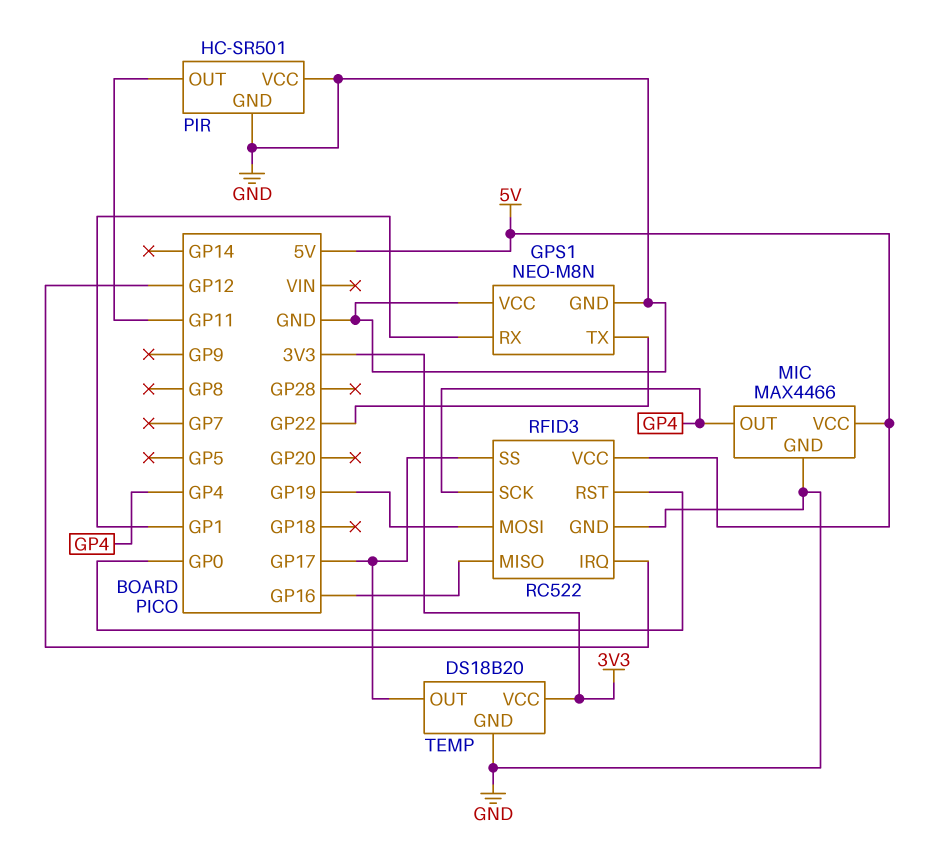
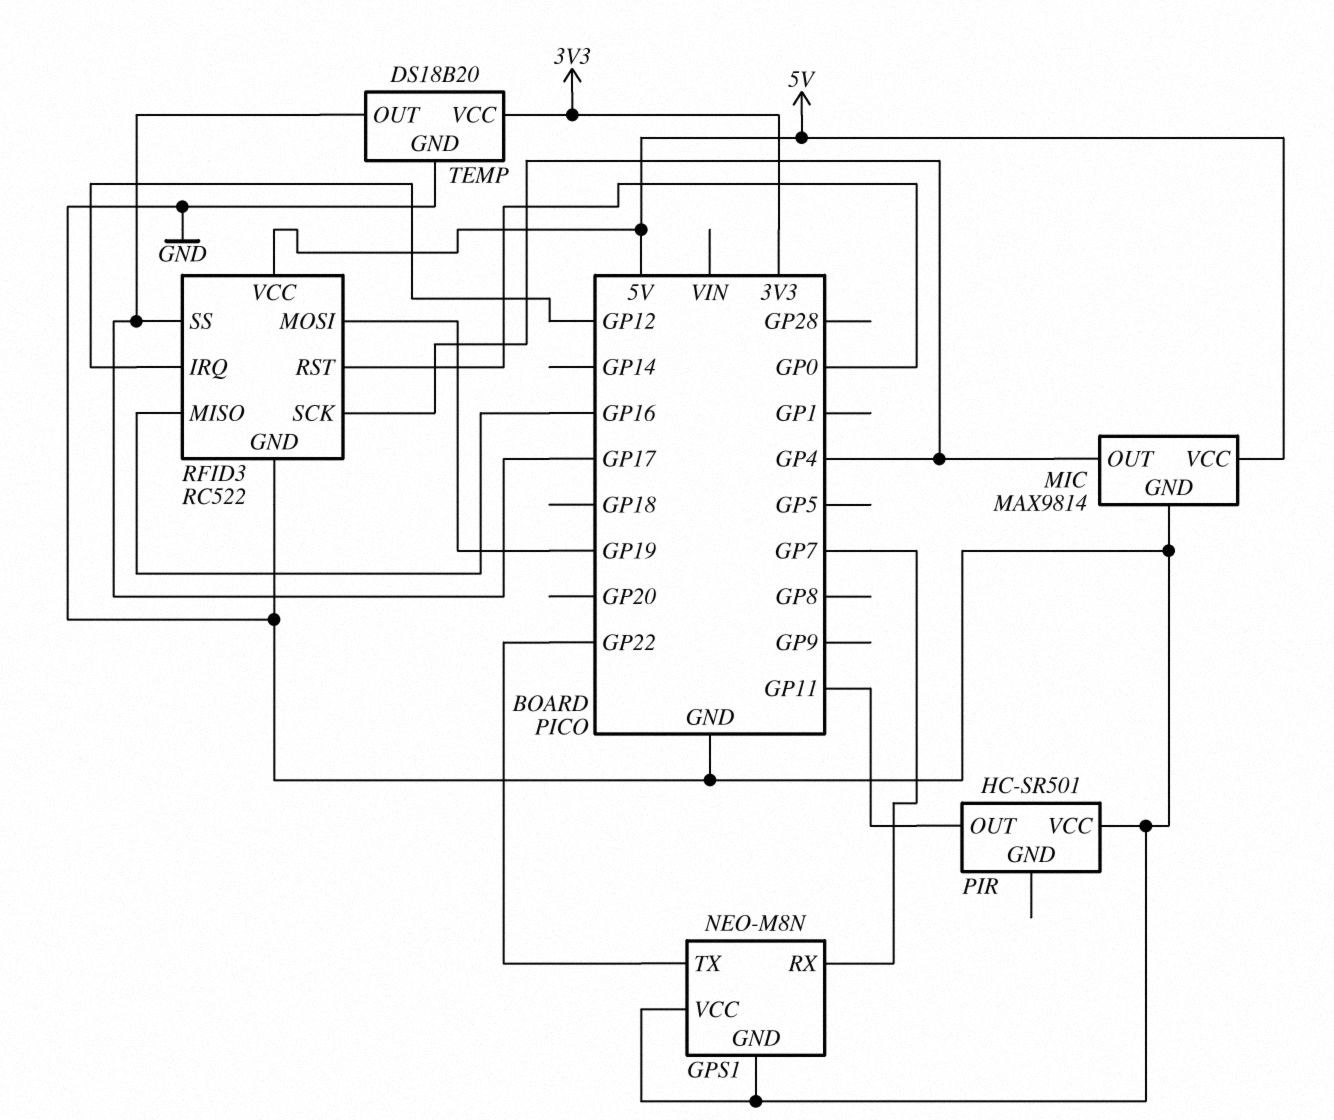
GPS1 pin RX: GP1 -> GP7
MIC: MAX4466 -> MAX9814
PIR pin GND: GND -> none

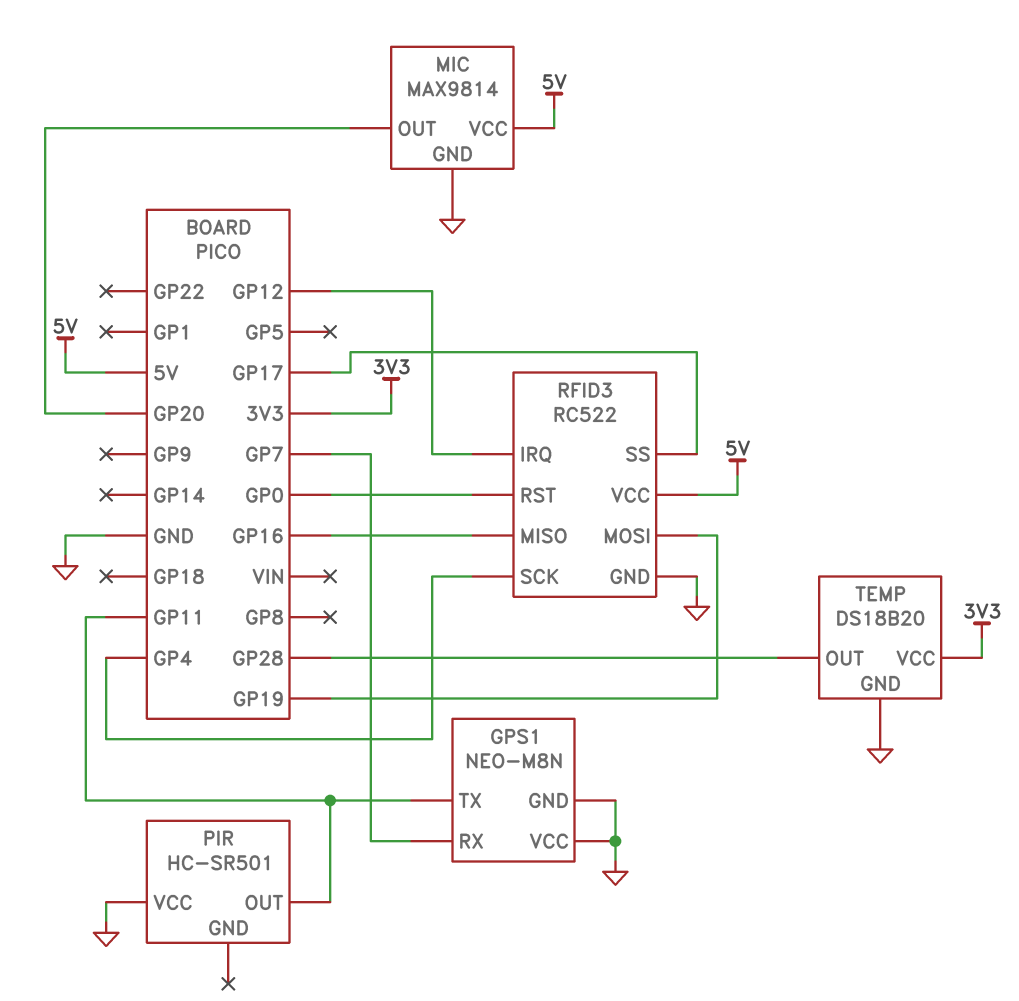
GPS1 pin TX: GP22 -> GP11
MIC pin OUT: GP4 -> GP20
TEMP pin OUT: GP17 -> GP28

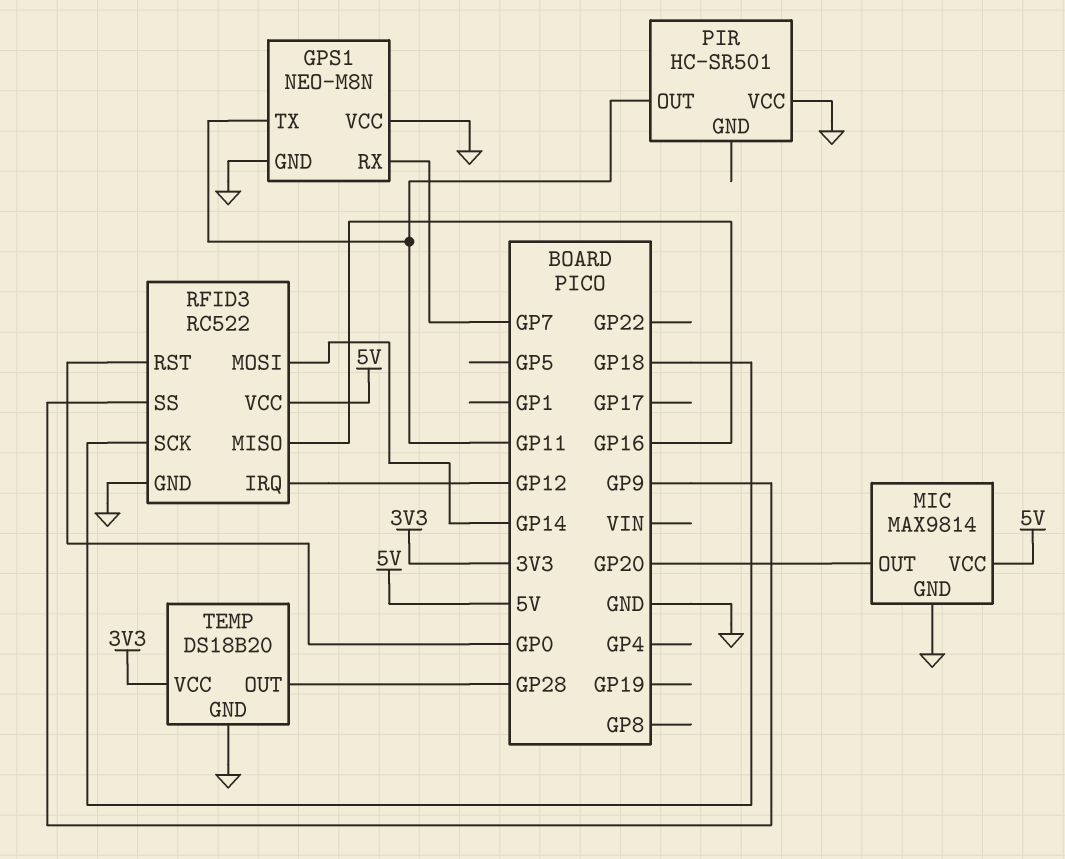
RFID3 pin MOSI: GP19 -> GP14
RFID3 pin SCK: GP4 -> GP18
RFID3 pin SS: GP17 -> GP9

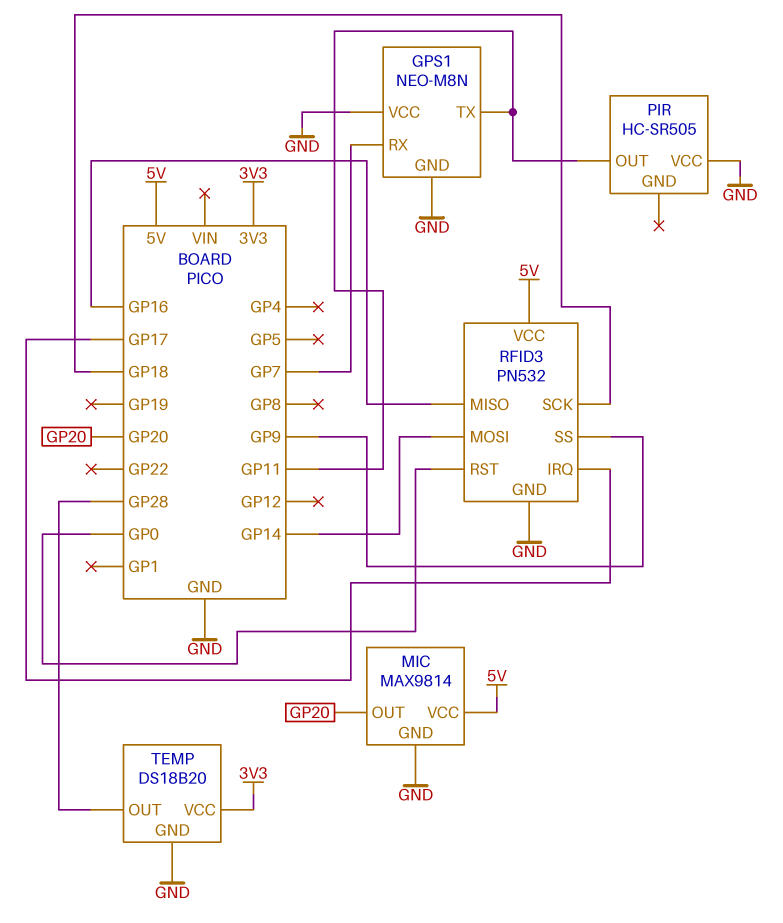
PIR: HC-SR501 -> HC-SR505
RFID3: RC522 -> PN532
RFID3 pin IRQ: GP12 -> GP17

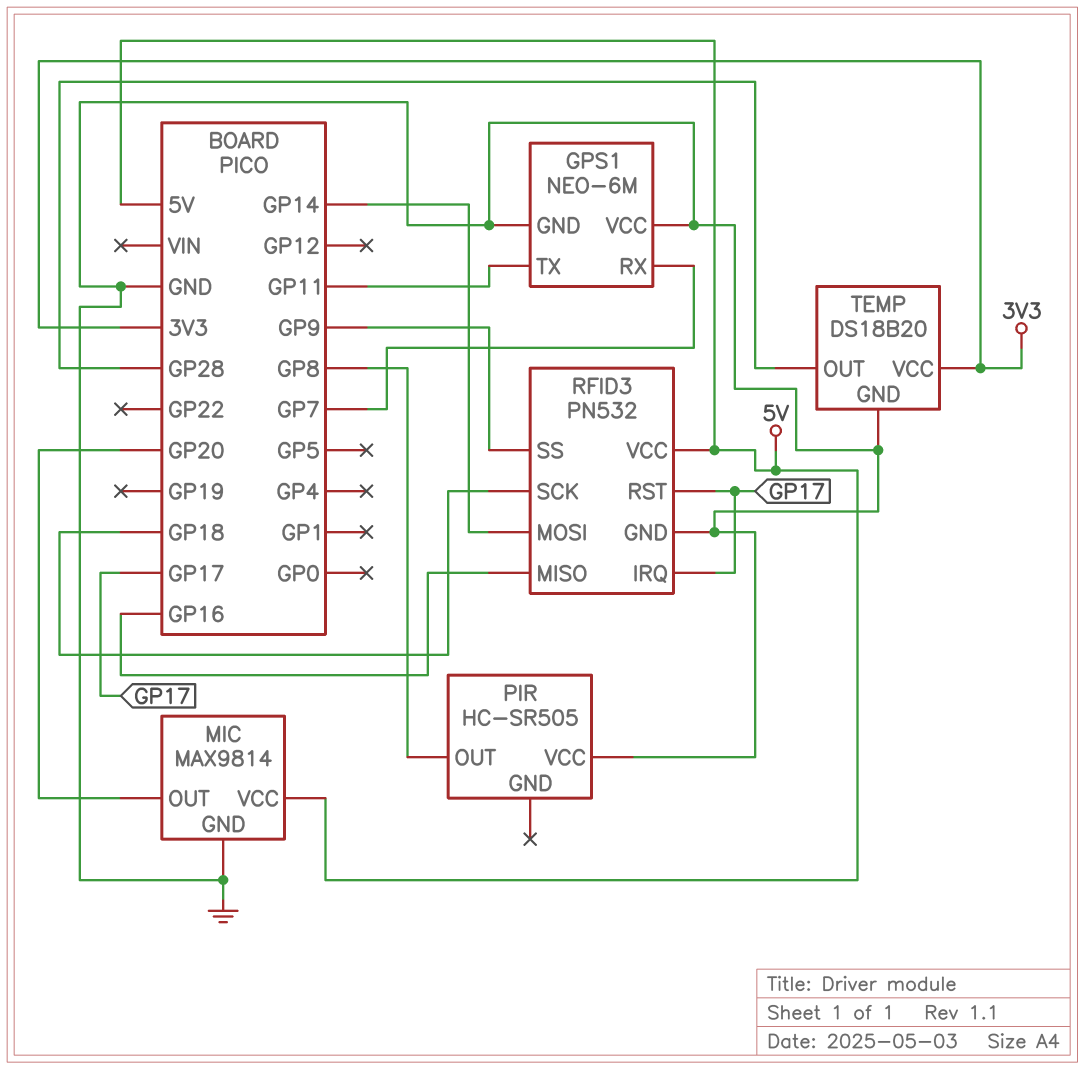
GPS1: NEO-M8N -> NEO-6M
PIR pin OUT: GP11 -> GP8
RFID3 pin RST: GP0 -> GP17

